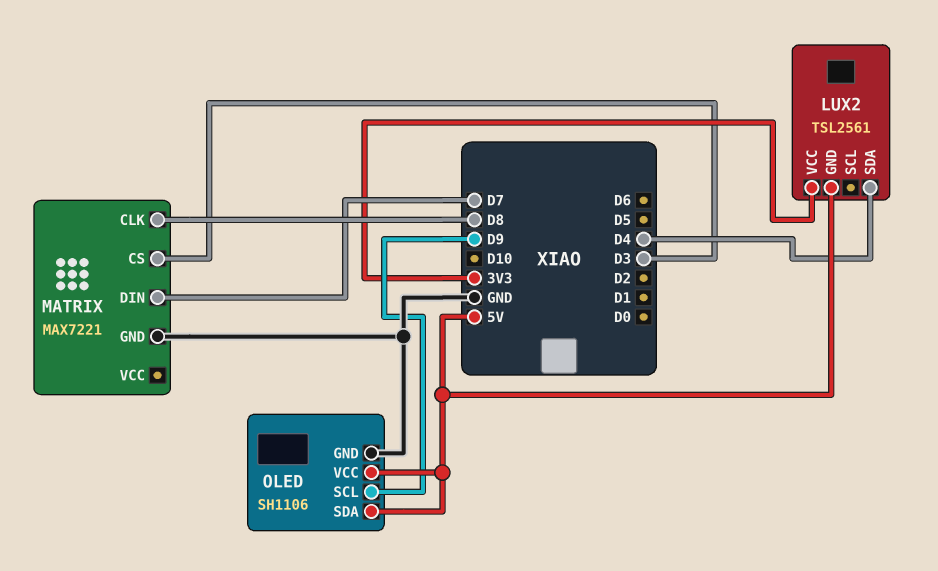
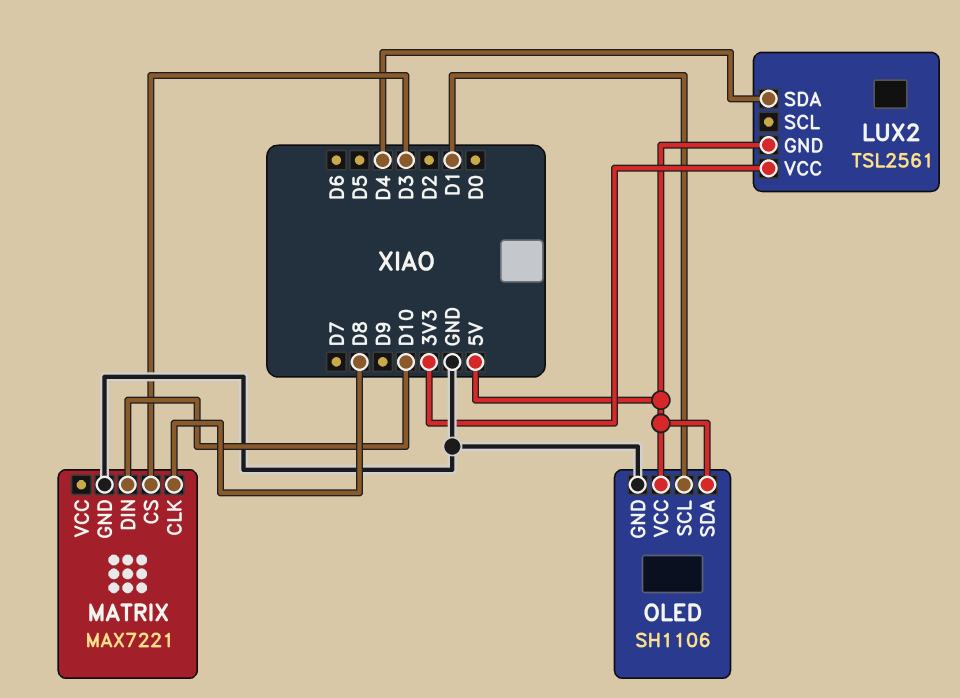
MATRIX pin DIN: D7 -> D10
OLED pin SCL: D9 -> D1

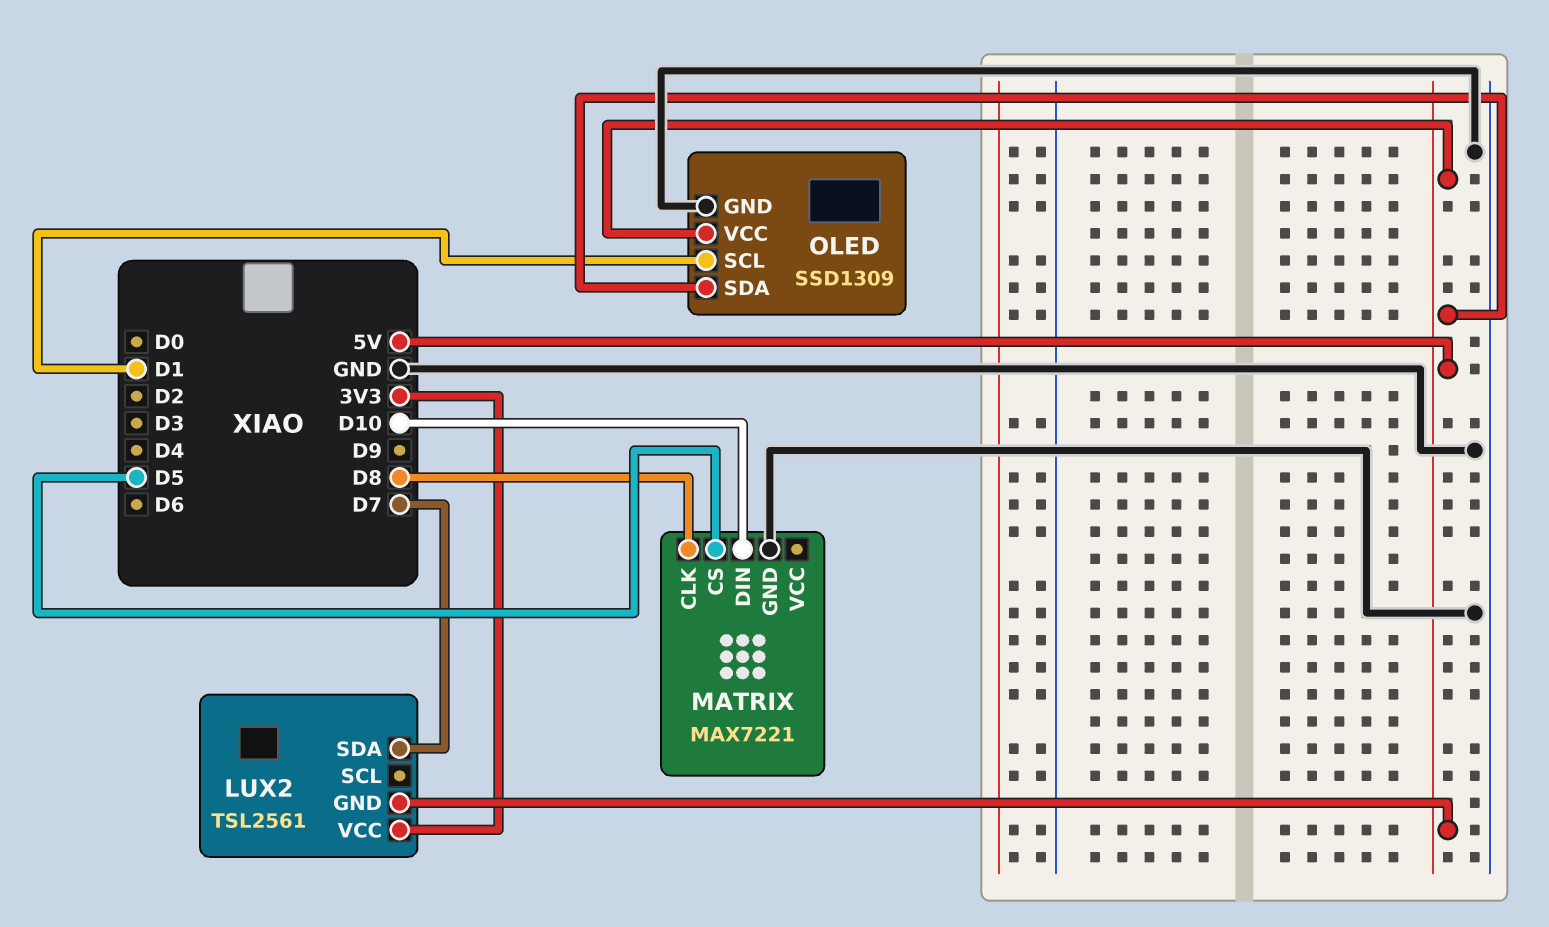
LUX2 pin SDA: D4 -> D7
MATRIX pin CS: D3 -> D5
OLED: SH1106 -> SSD1309

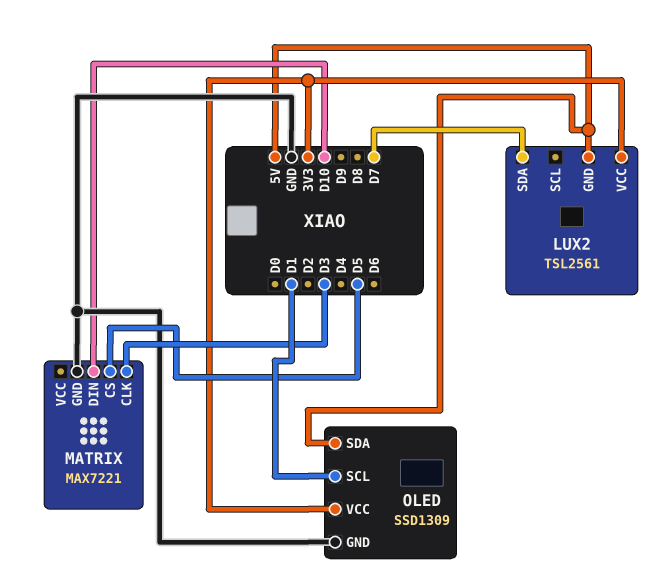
MATRIX pin CLK: D8 -> D3
OLED pin VCC: 5V -> 3V3

